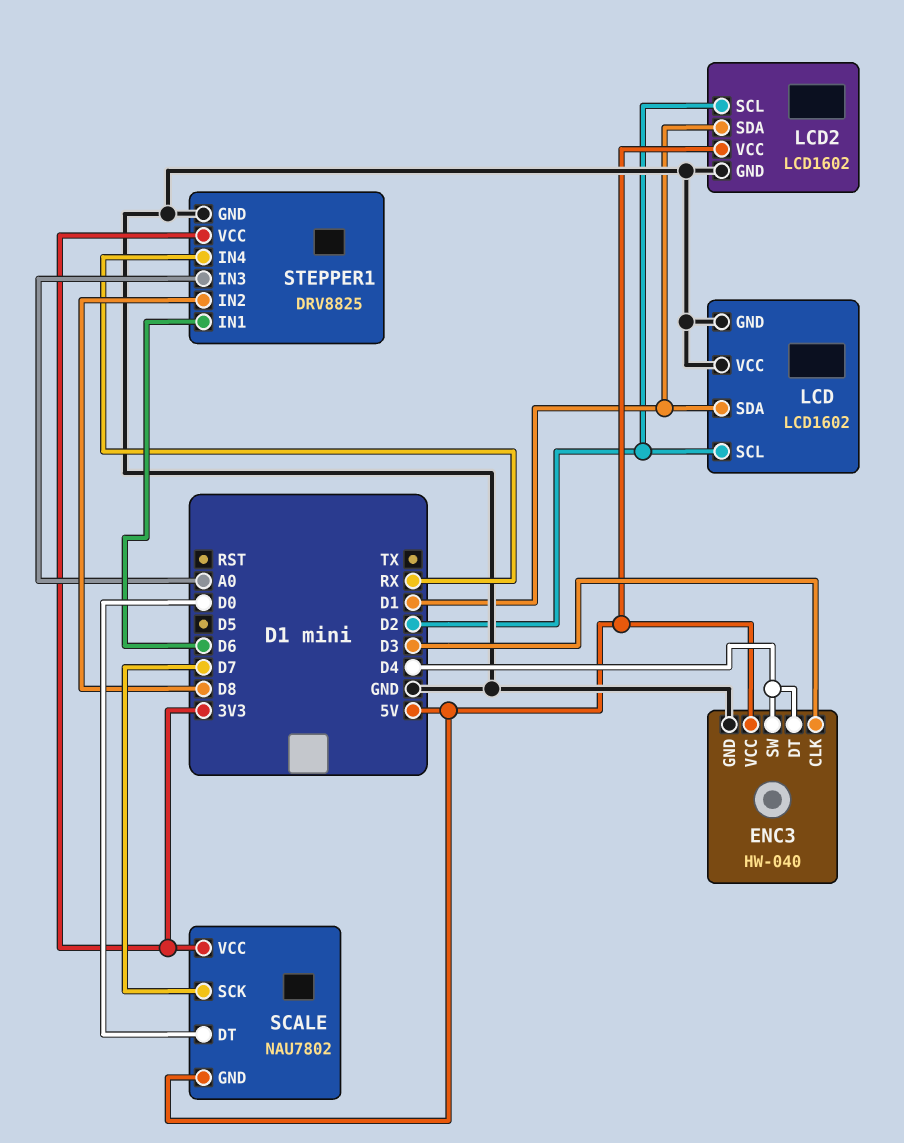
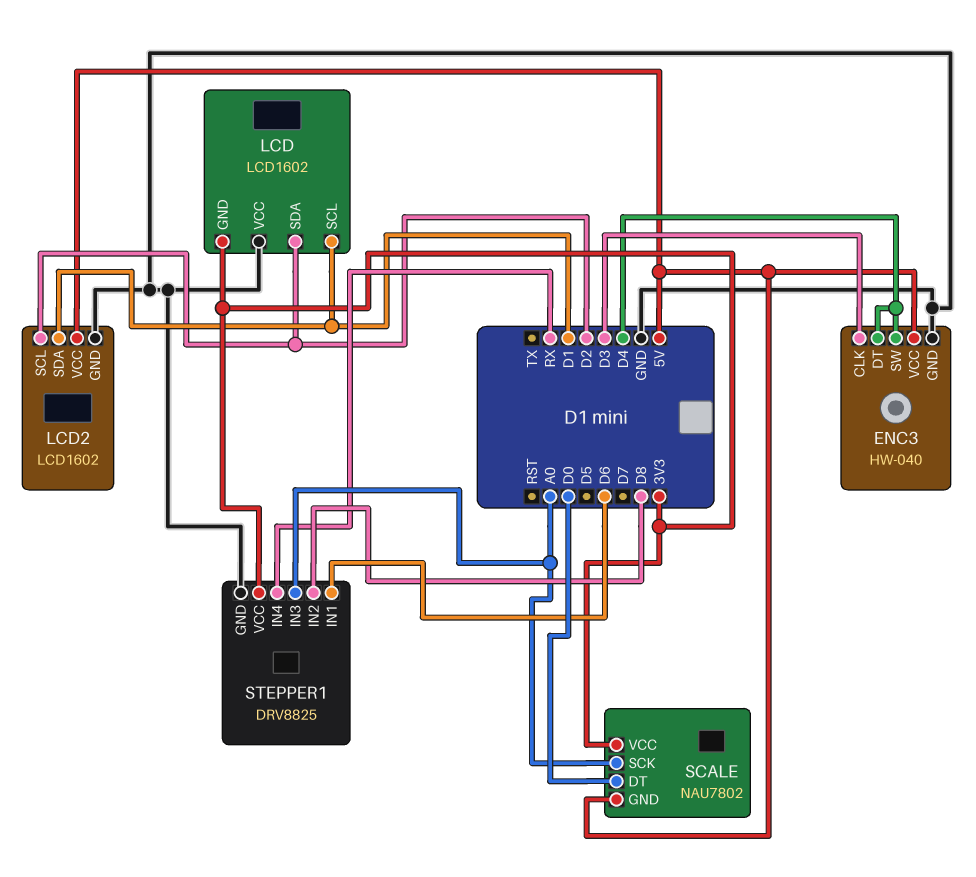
LCD pin GND: GND -> 3V3
LCD pin SCL: D2 -> D1
LCD pin SDA: D1 -> D2
SCALE pin SCK: D7 -> A0

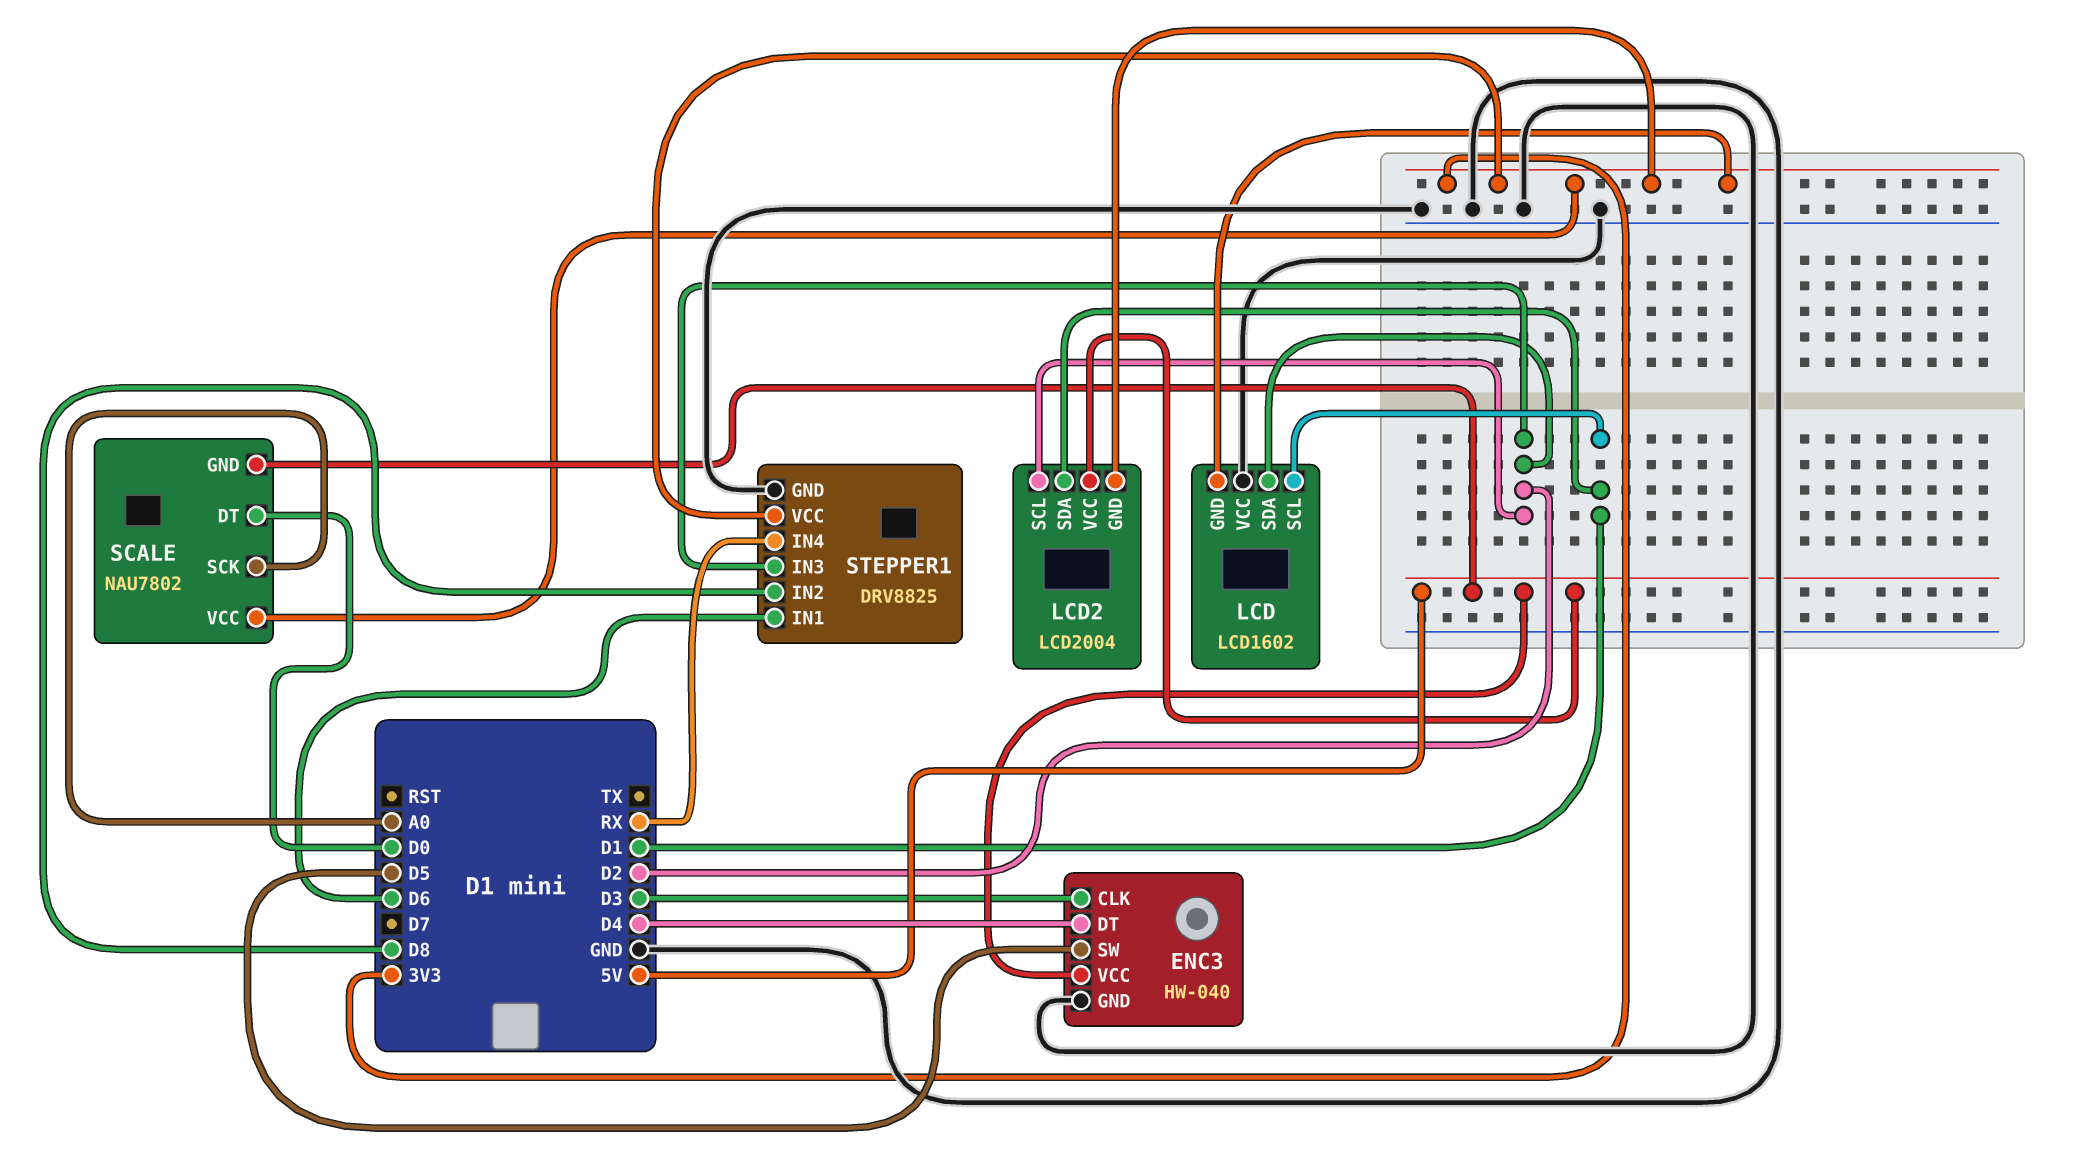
ENC3 pin SW: D4 -> D5
LCD2: LCD1602 -> LCD2004
LCD2 pin GND: GND -> 3V3
STEPPER1 pin IN3: A0 -> D2

